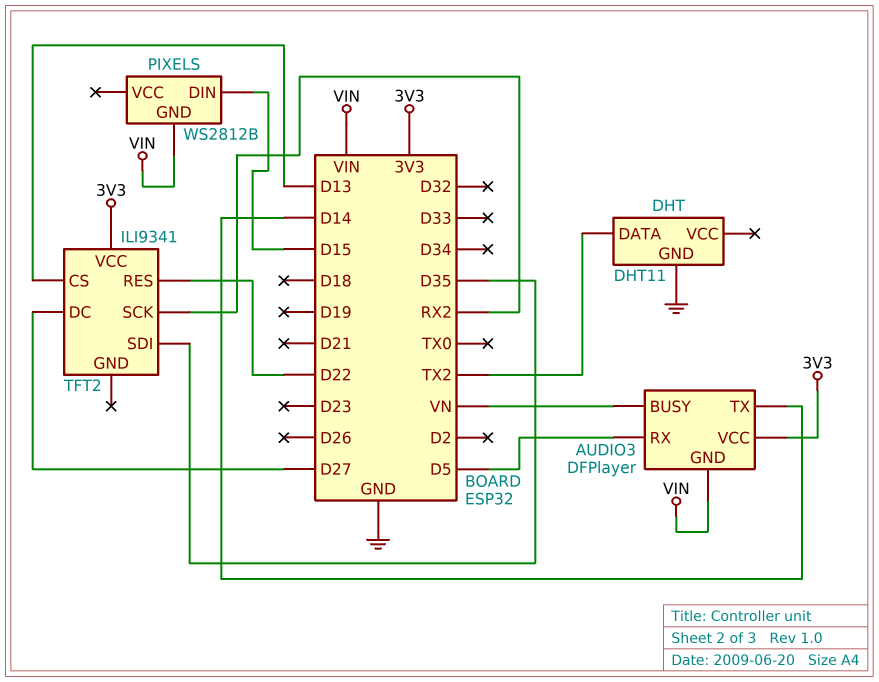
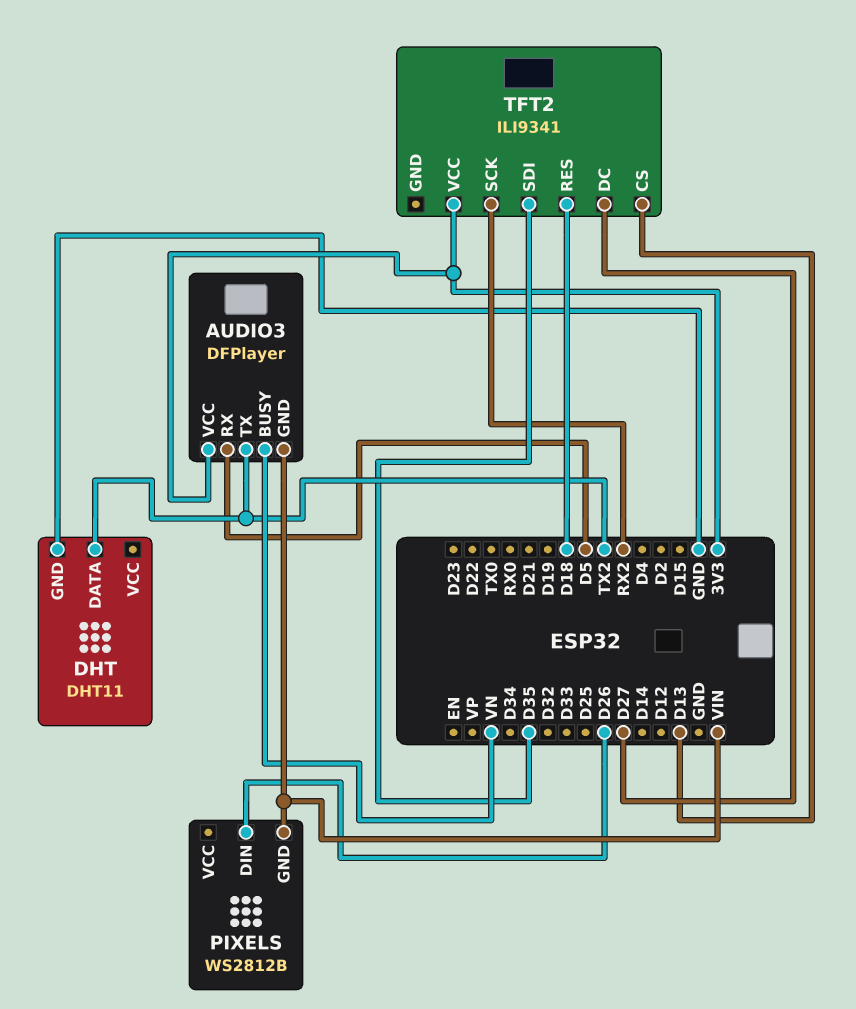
AUDIO3 pin TX: D14 -> TX2
PIXELS pin DIN: D15 -> D26
TFT2 pin RES: D22 -> D18

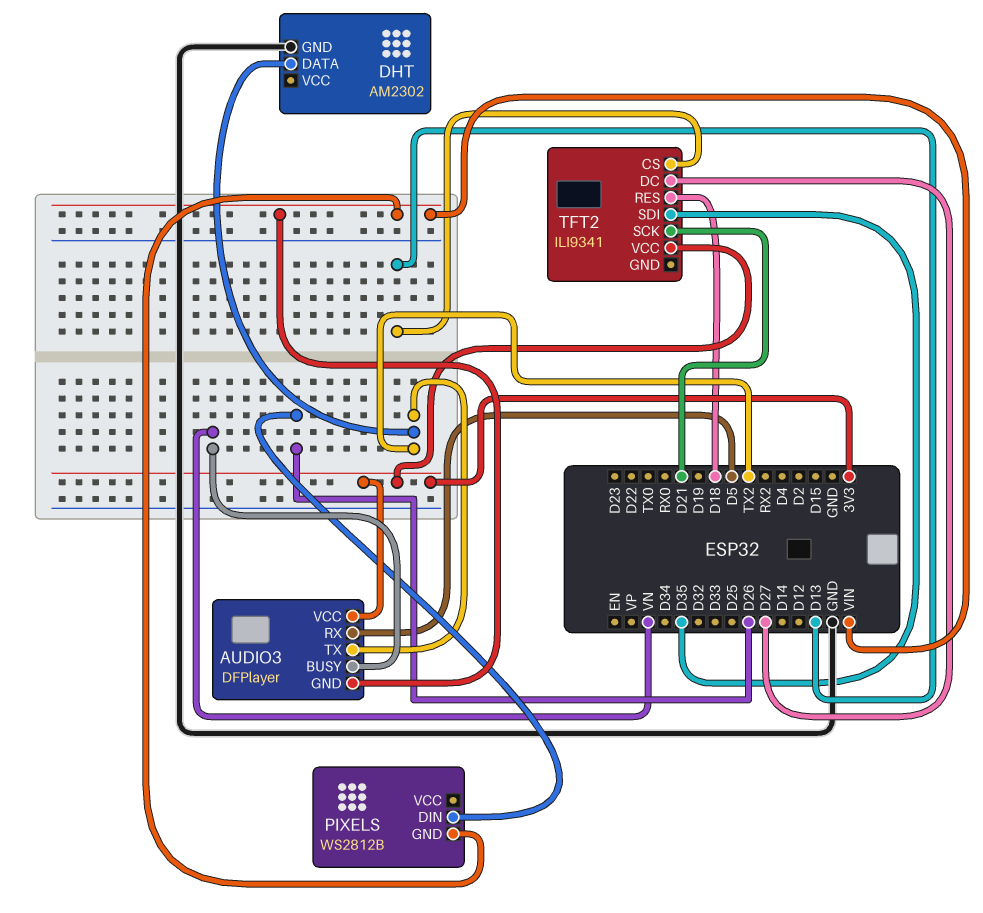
DHT: DHT11 -> AM2302
TFT2 pin SCK: RX2 -> D21

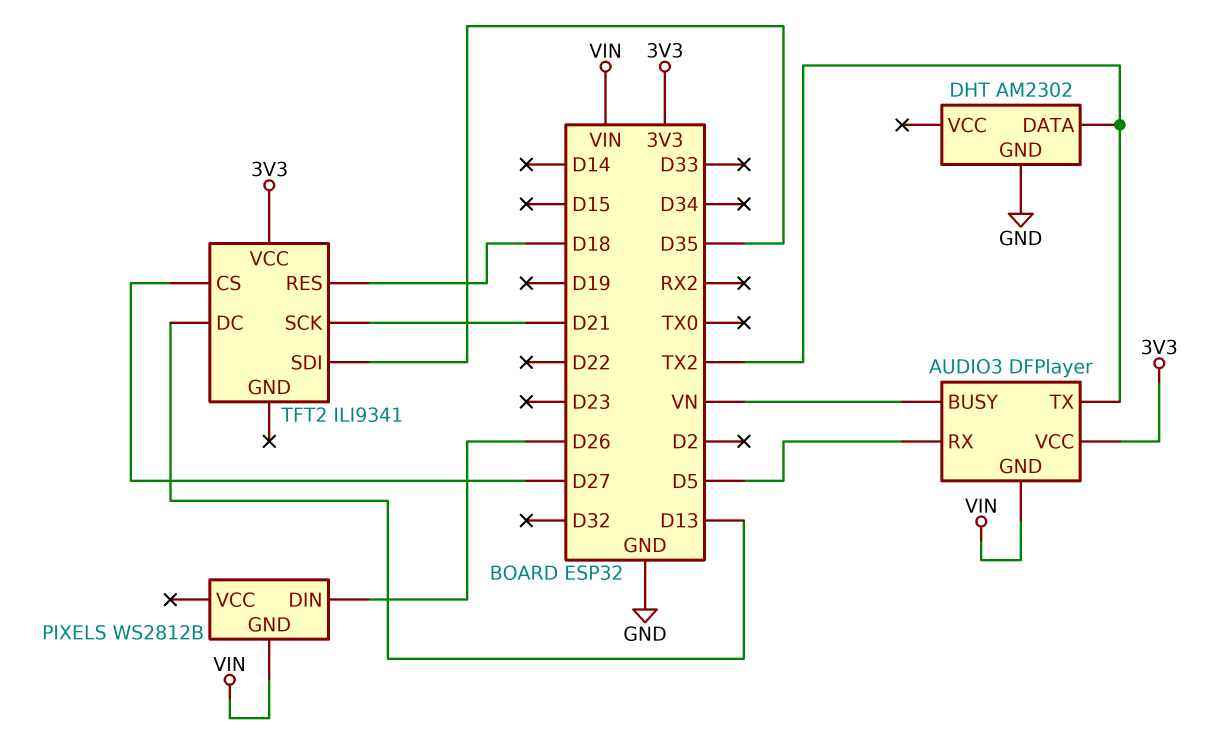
TFT2 pin CS: D13 -> D27
TFT2 pin DC: D27 -> D13

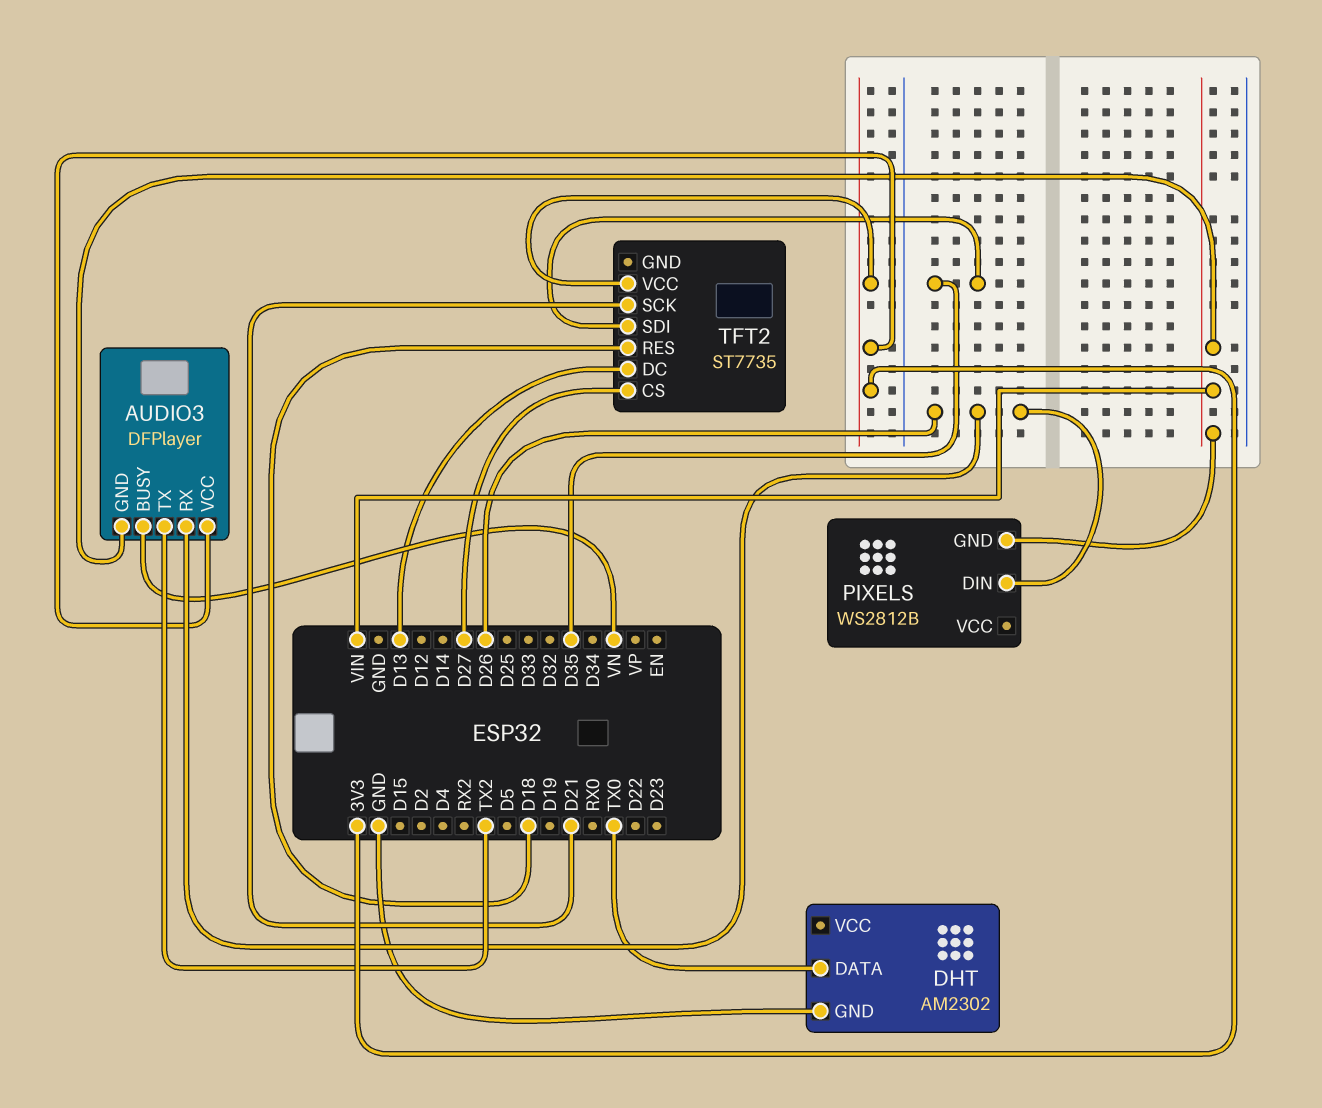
AUDIO3 pin RX: D5 -> D26
DHT pin DATA: TX2 -> TX0
TFT2: ILI9341 -> ST7735

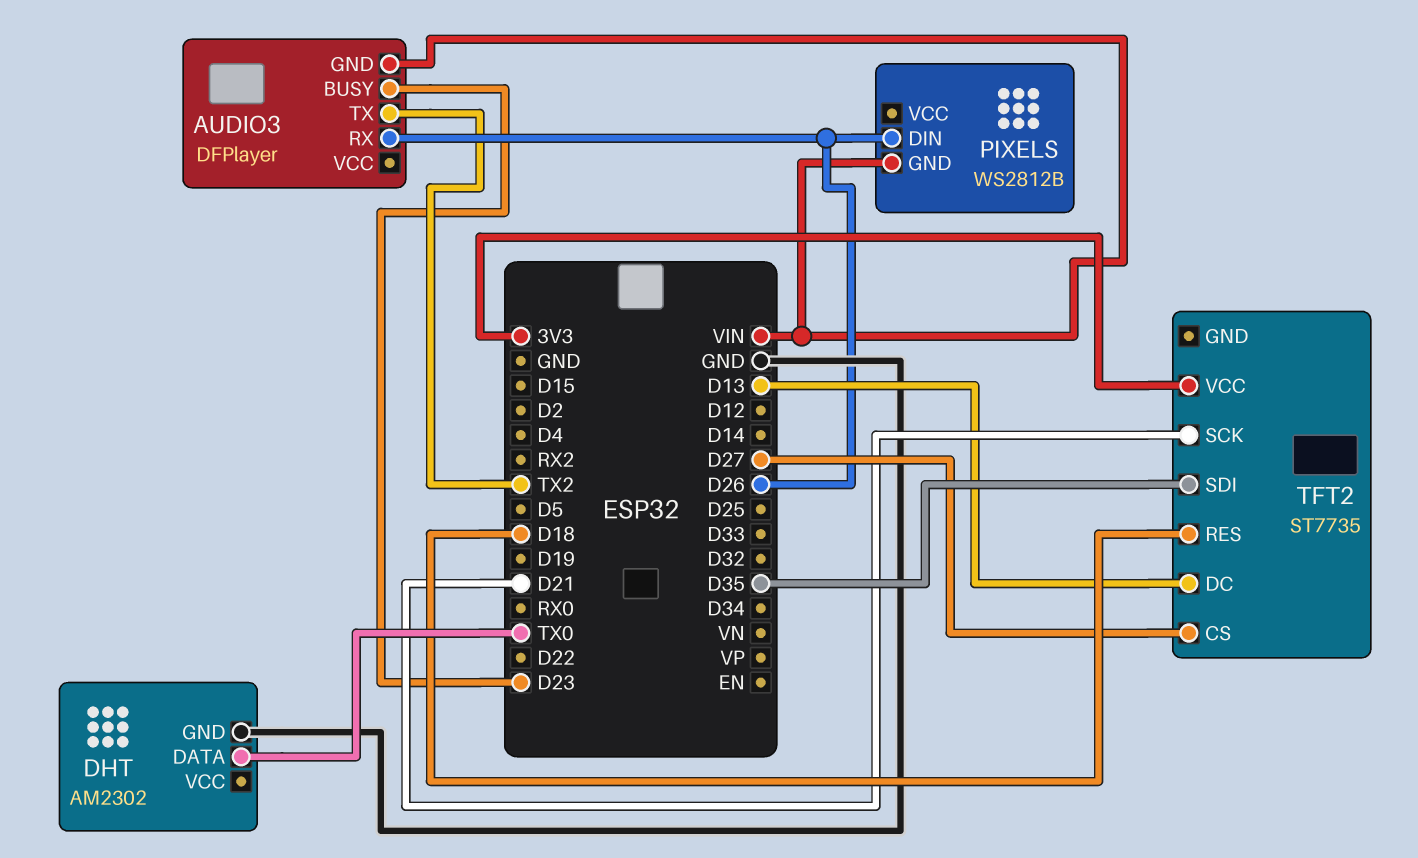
AUDIO3 pin BUSY: VN -> D23
AUDIO3 pin VCC: 3V3 -> none

